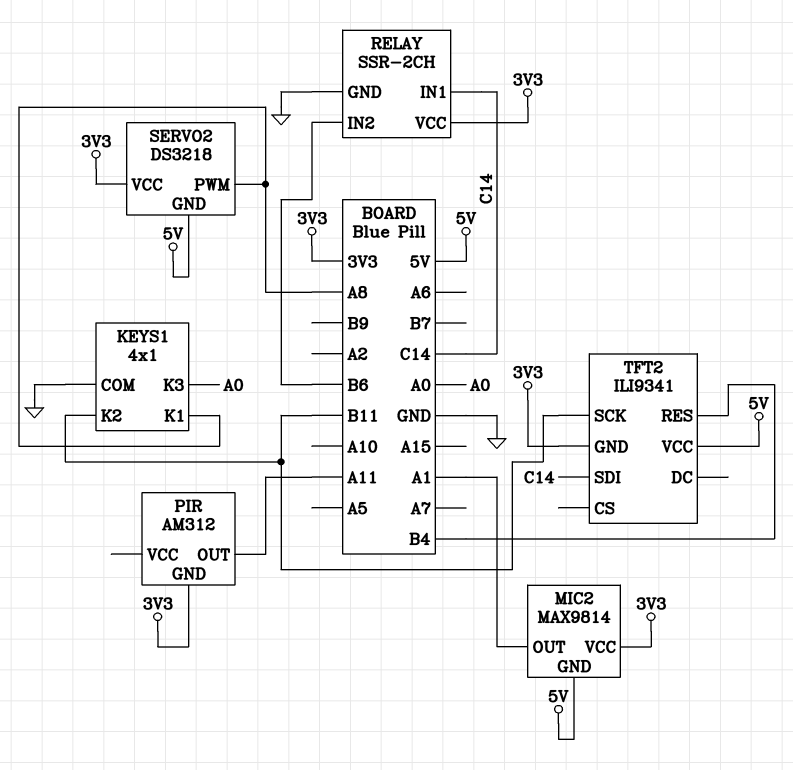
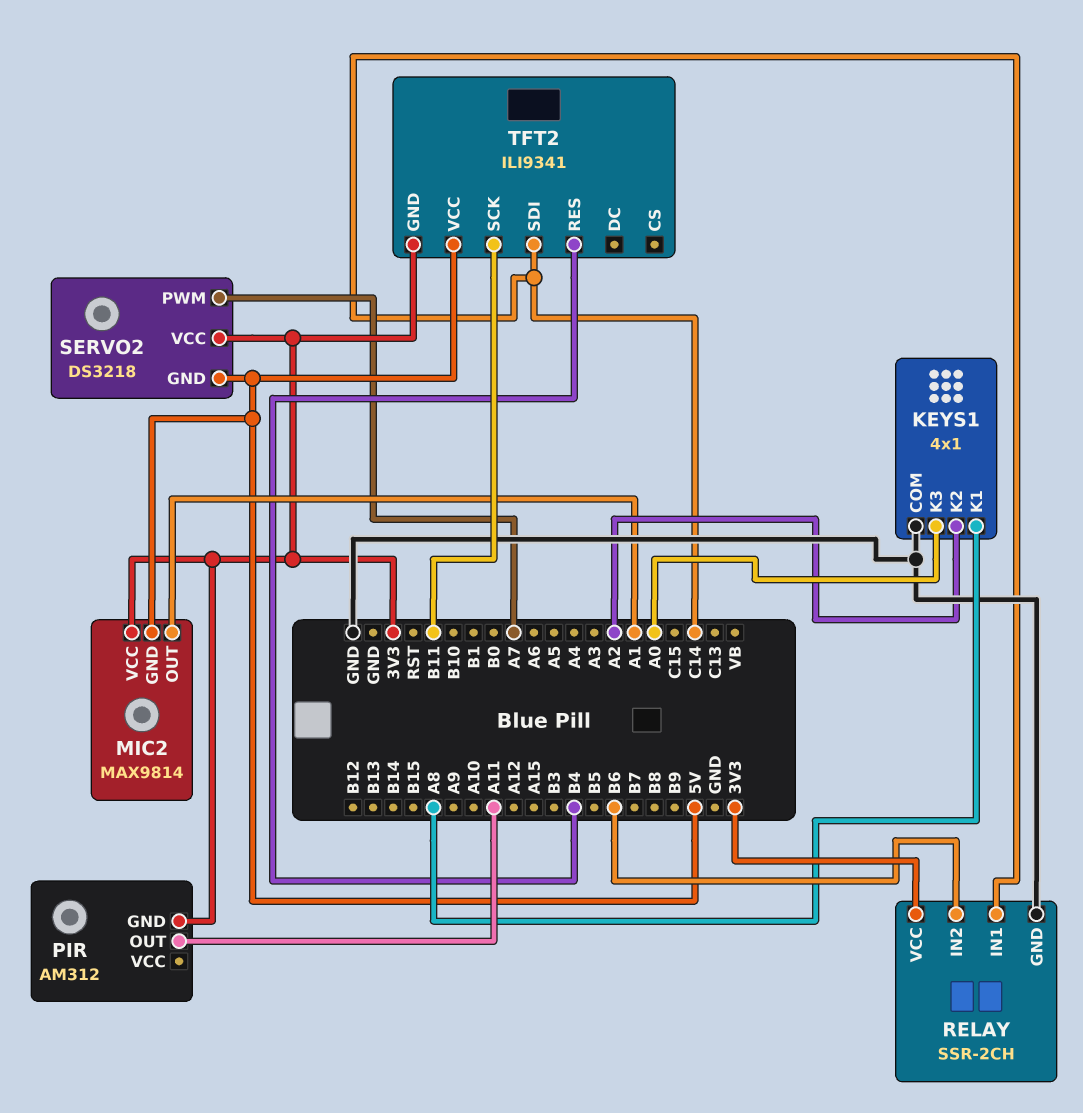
KEYS1 pin K2: B11 -> A2
SERVO2 pin PWM: A8 -> A7

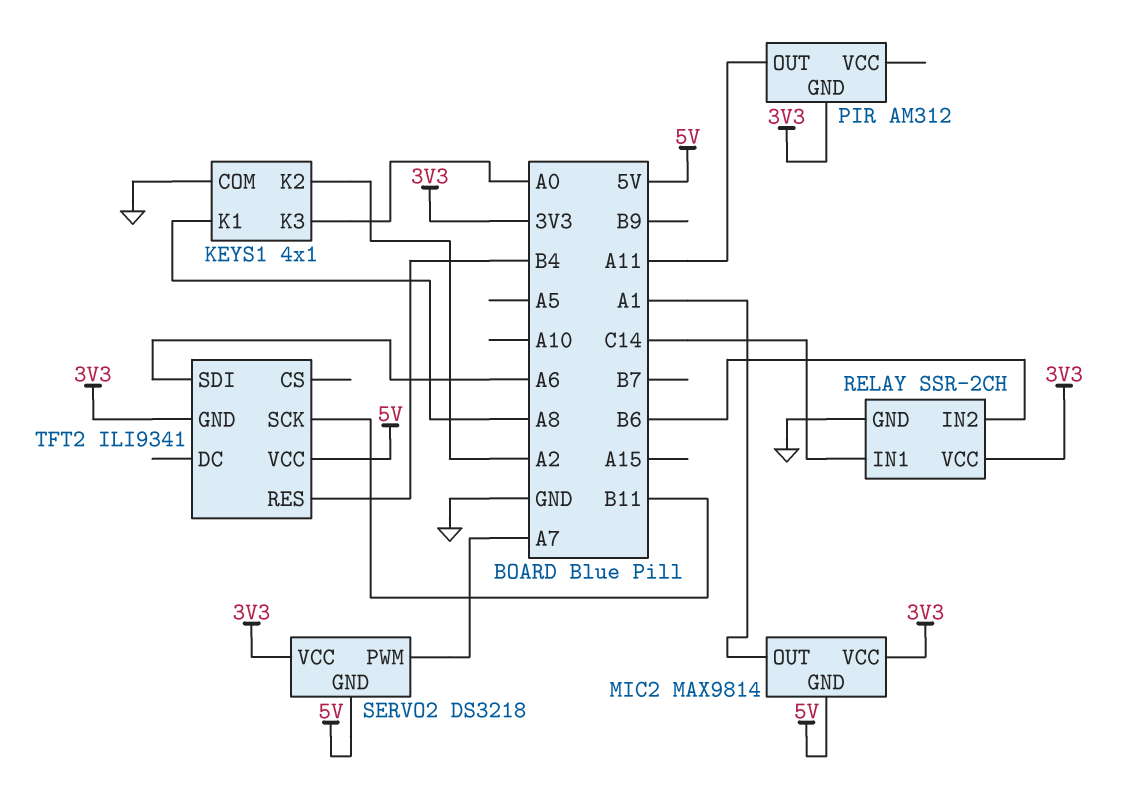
TFT2 pin SDI: C14 -> A6

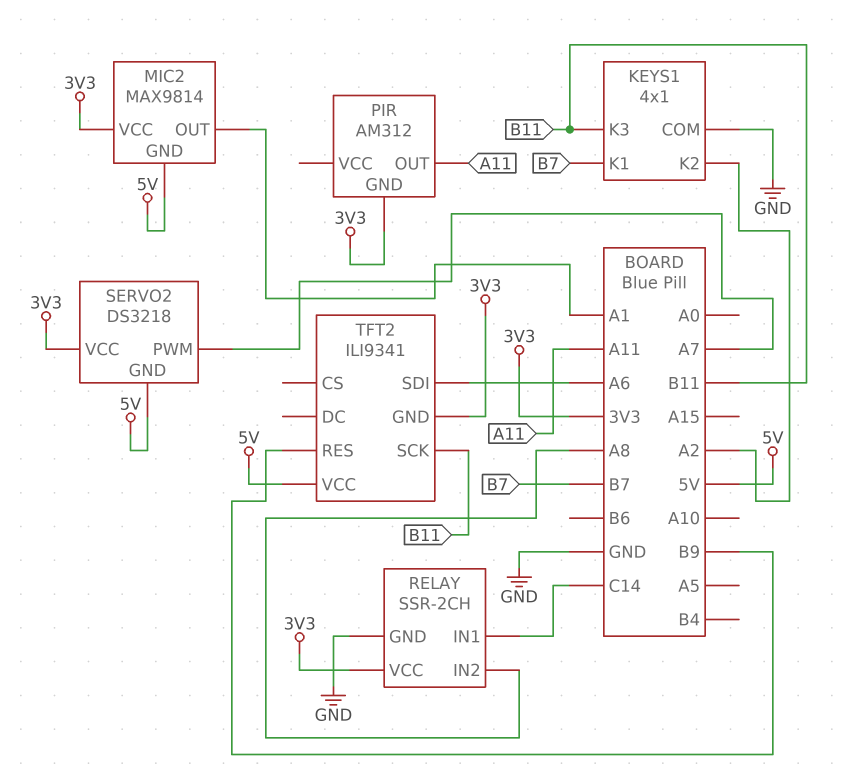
KEYS1 pin K1: A8 -> B7
KEYS1 pin K3: A0 -> B11
RELAY pin IN2: B6 -> A8
TFT2 pin RES: B4 -> B9

